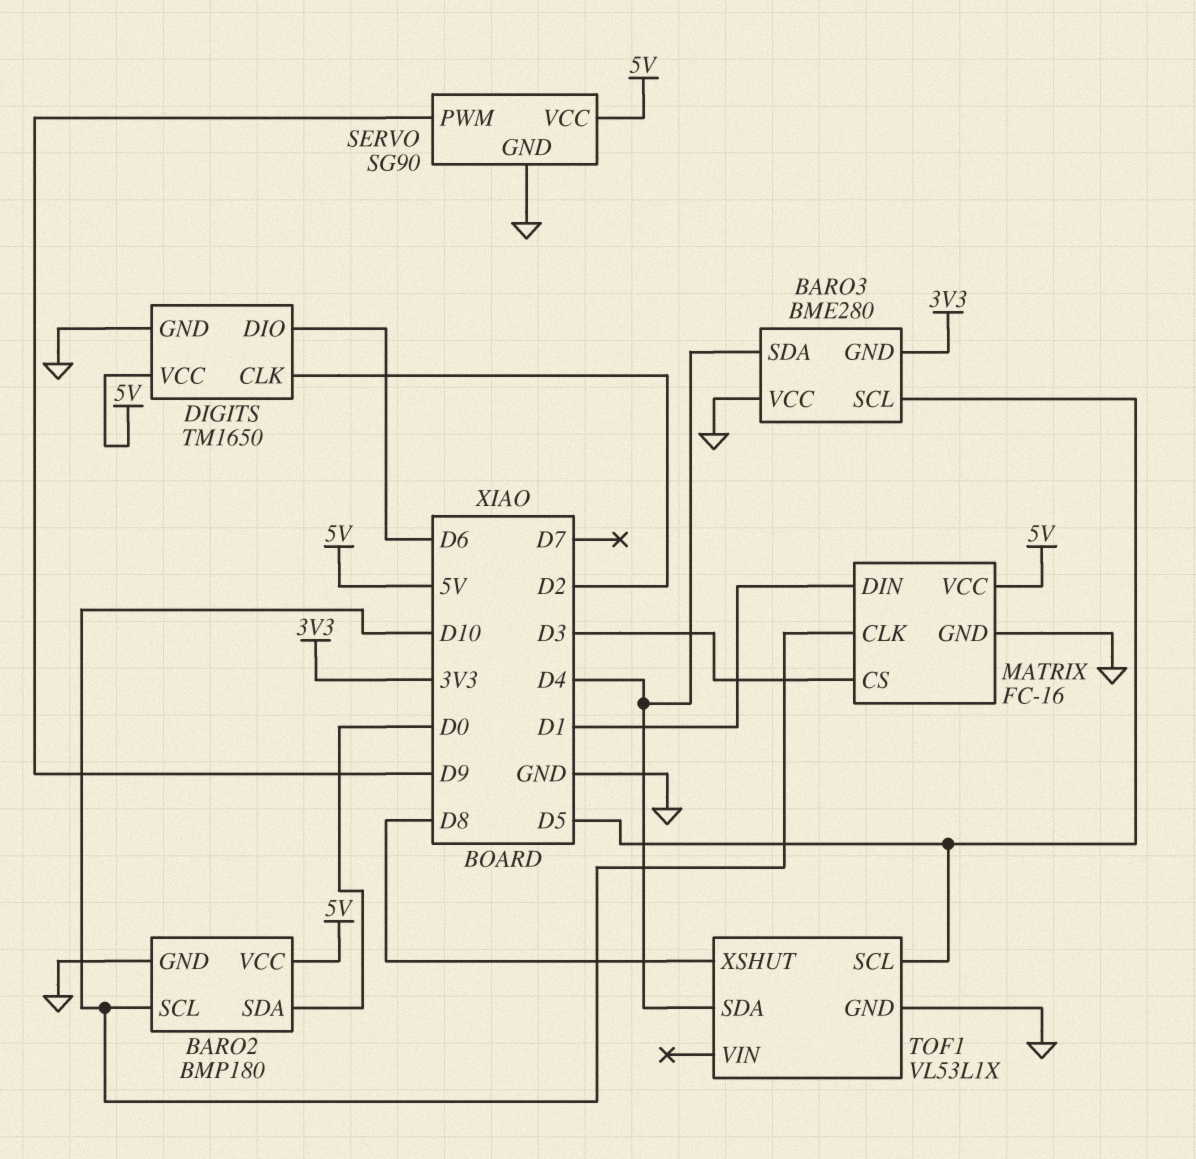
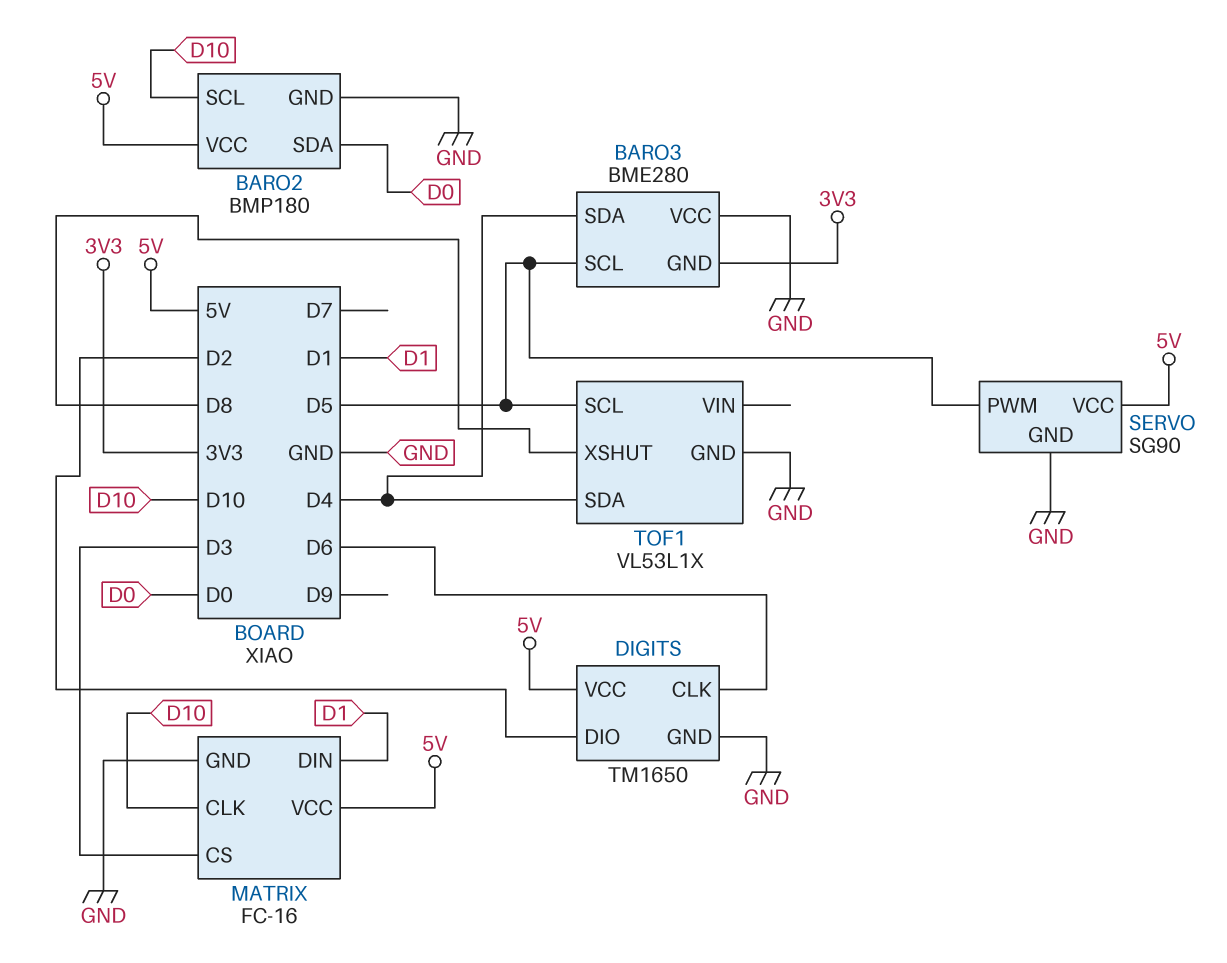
DIGITS pin CLK: D2 -> D6
DIGITS pin DIO: D6 -> D2
SERVO pin PWM: D9 -> D5

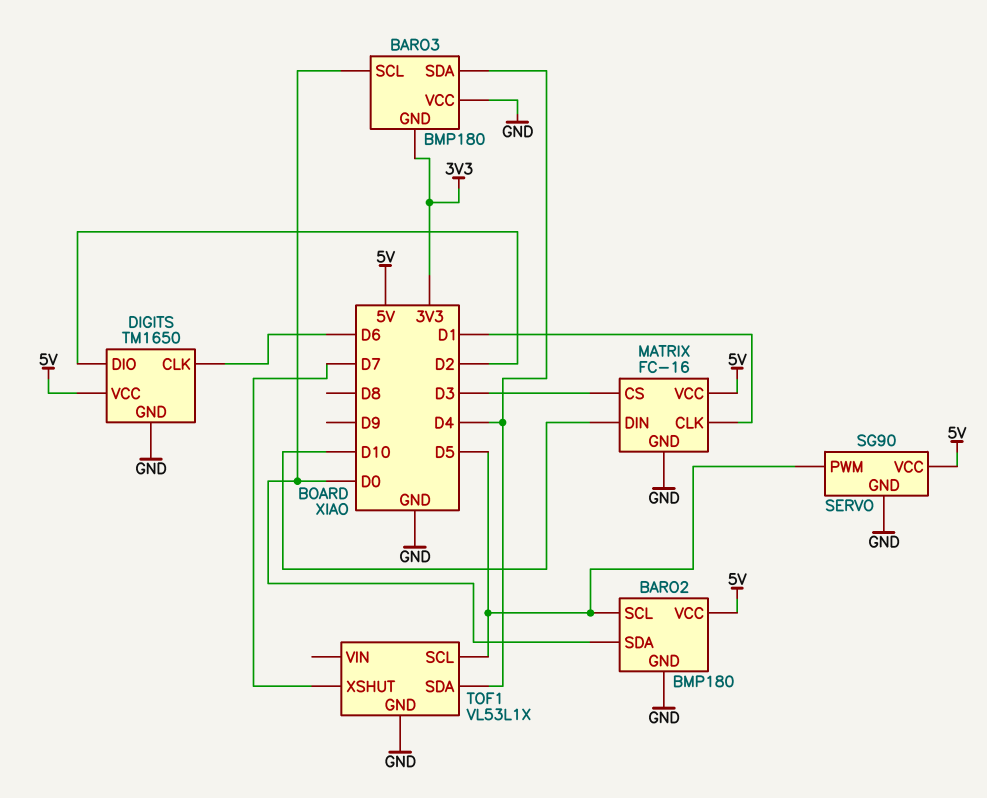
BARO2 pin SCL: D10 -> D5
BARO3: BME280 -> BMP180
BARO3 pin SCL: D5 -> D0
MATRIX pin CLK: D10 -> D1
MATRIX pin DIN: D1 -> D10
TOF1 pin XSHUT: D8 -> D7

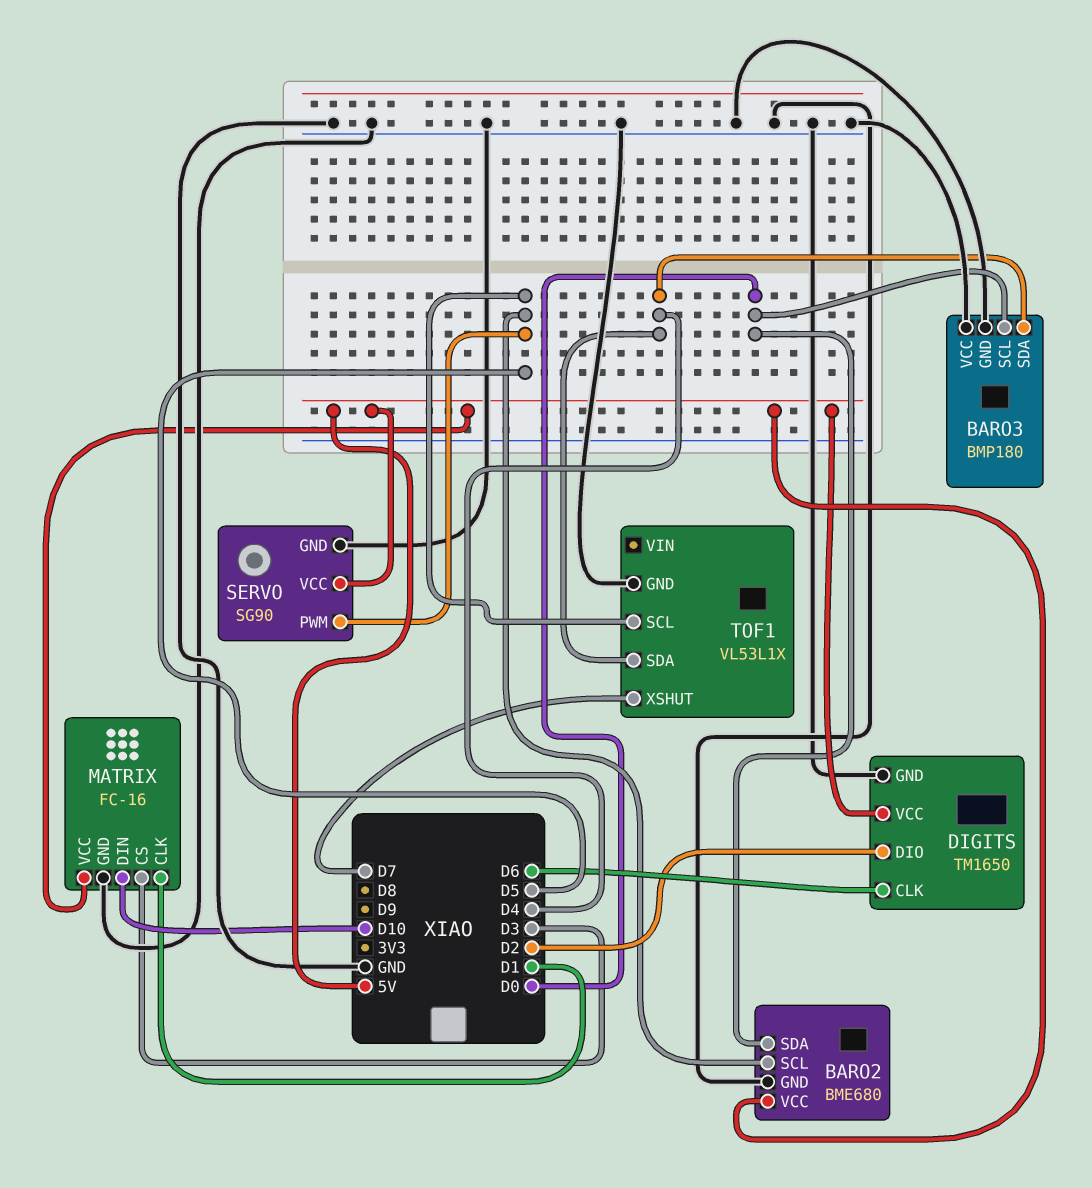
BARO2: BMP180 -> BME680
BARO3 pin GND: 3V3 -> GND

